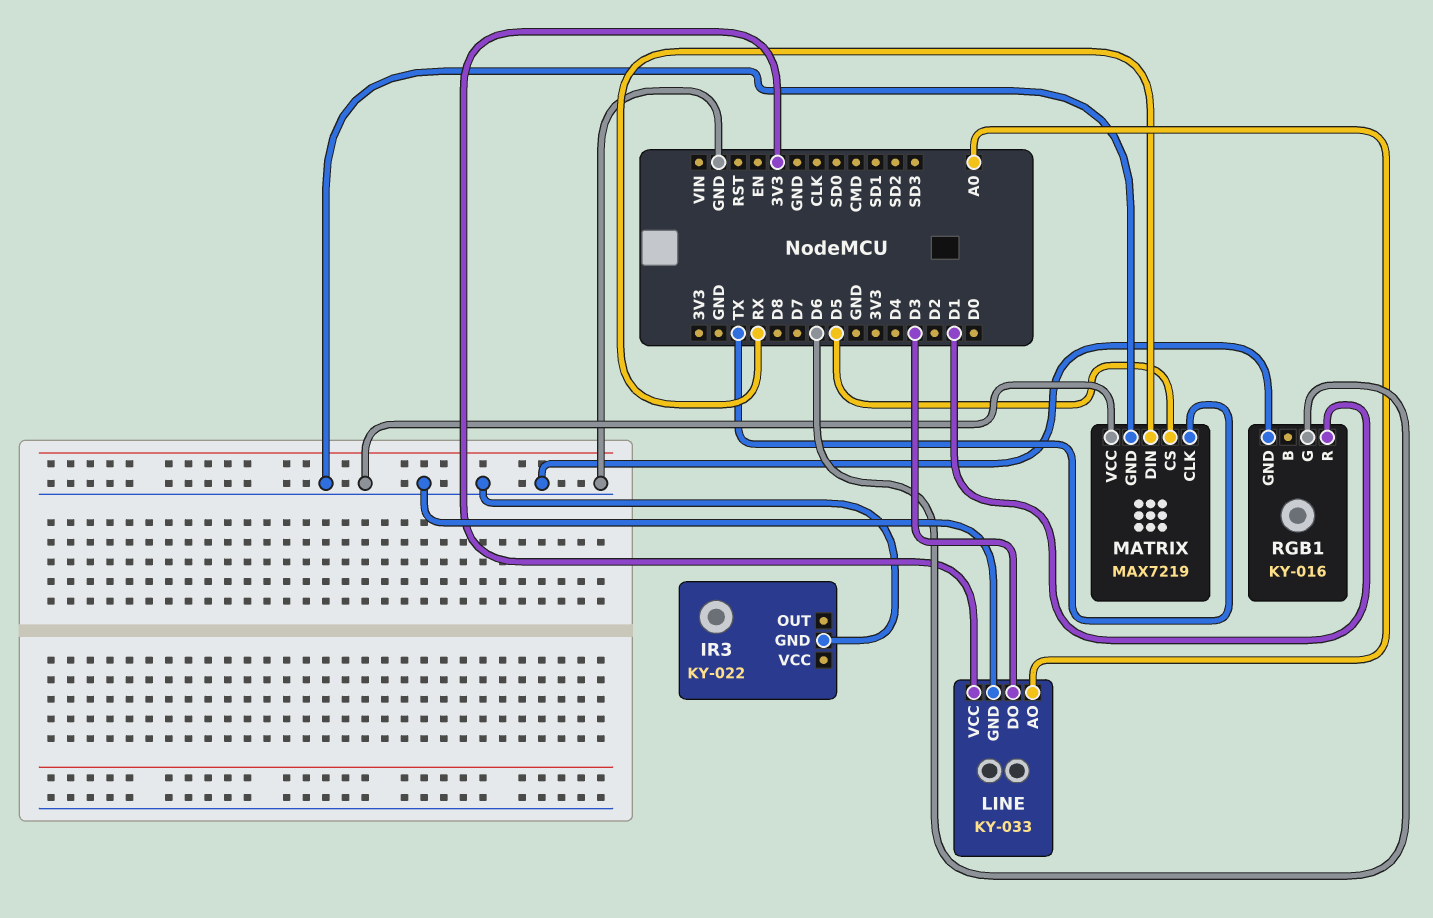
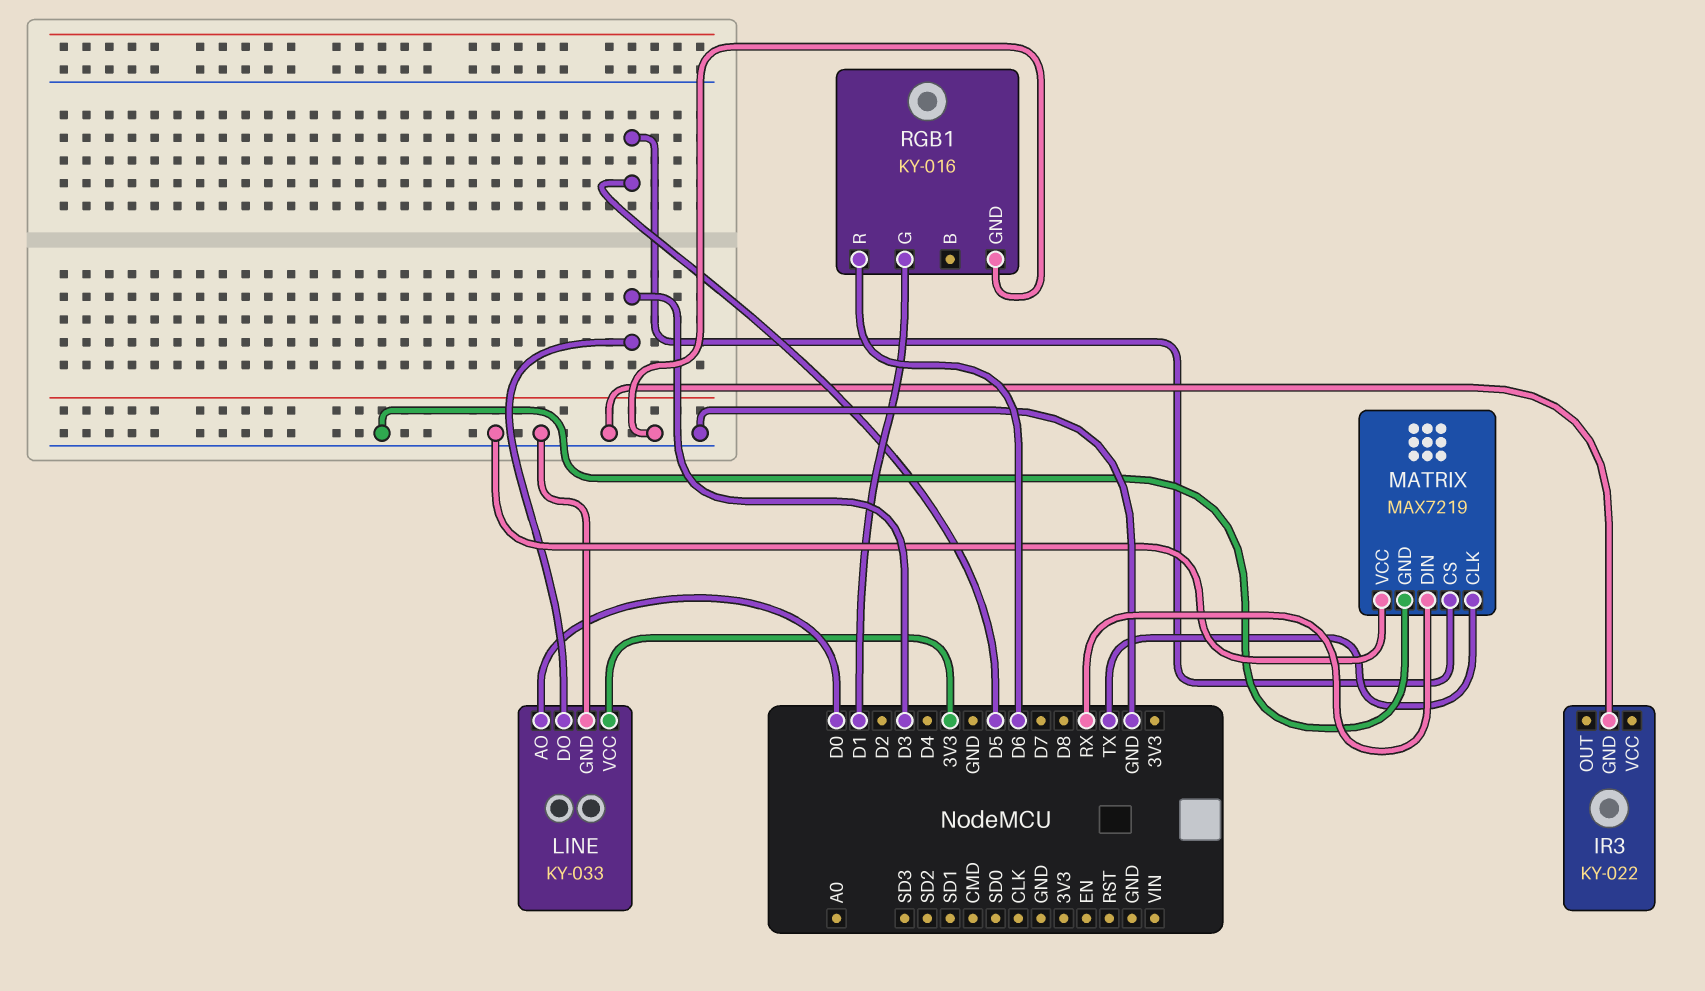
LINE pin AO: A0 -> D0
RGB1 pin G: D6 -> D1
RGB1 pin R: D1 -> D6

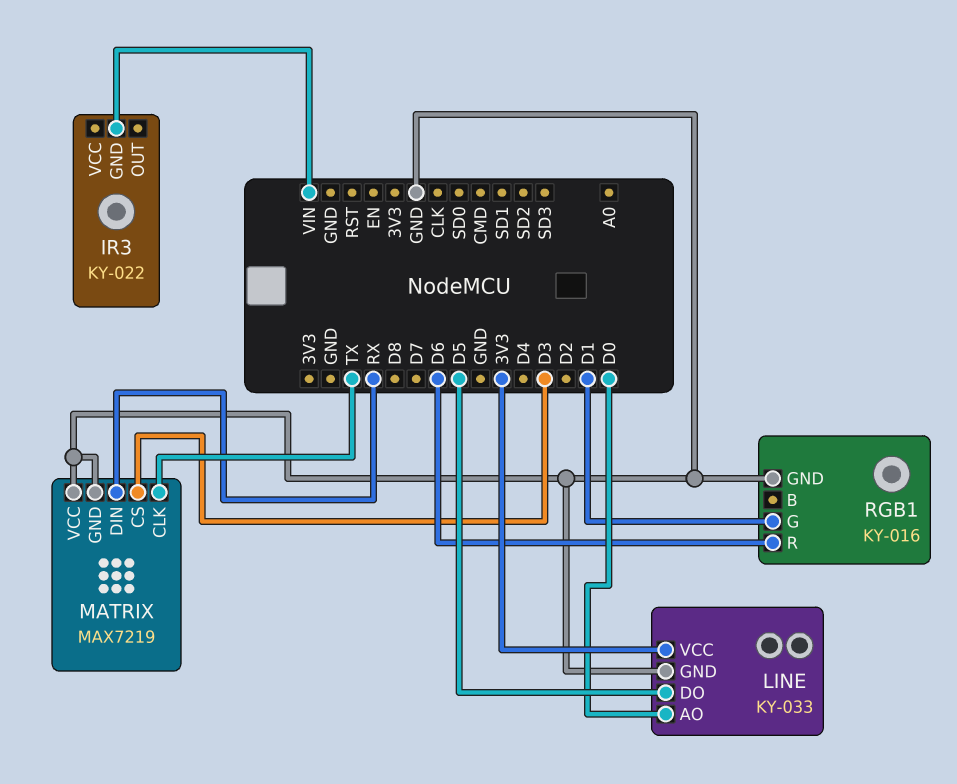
IR3 pin GND: GND -> VIN
LINE pin DO: D3 -> D5
MATRIX pin CS: D5 -> D3

